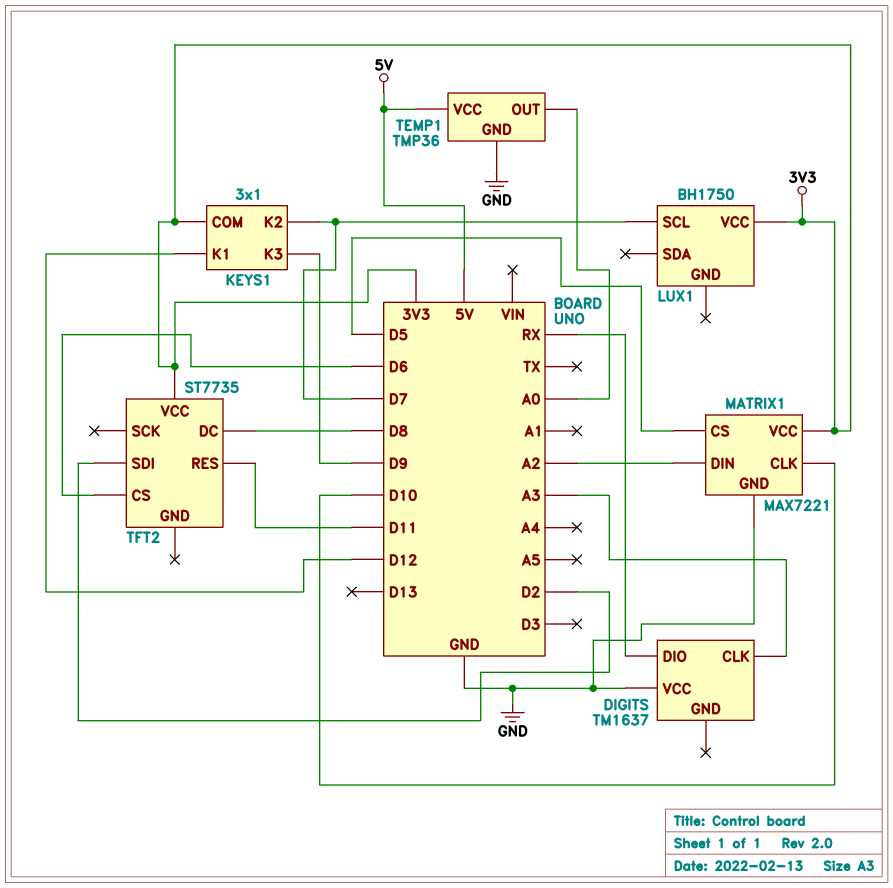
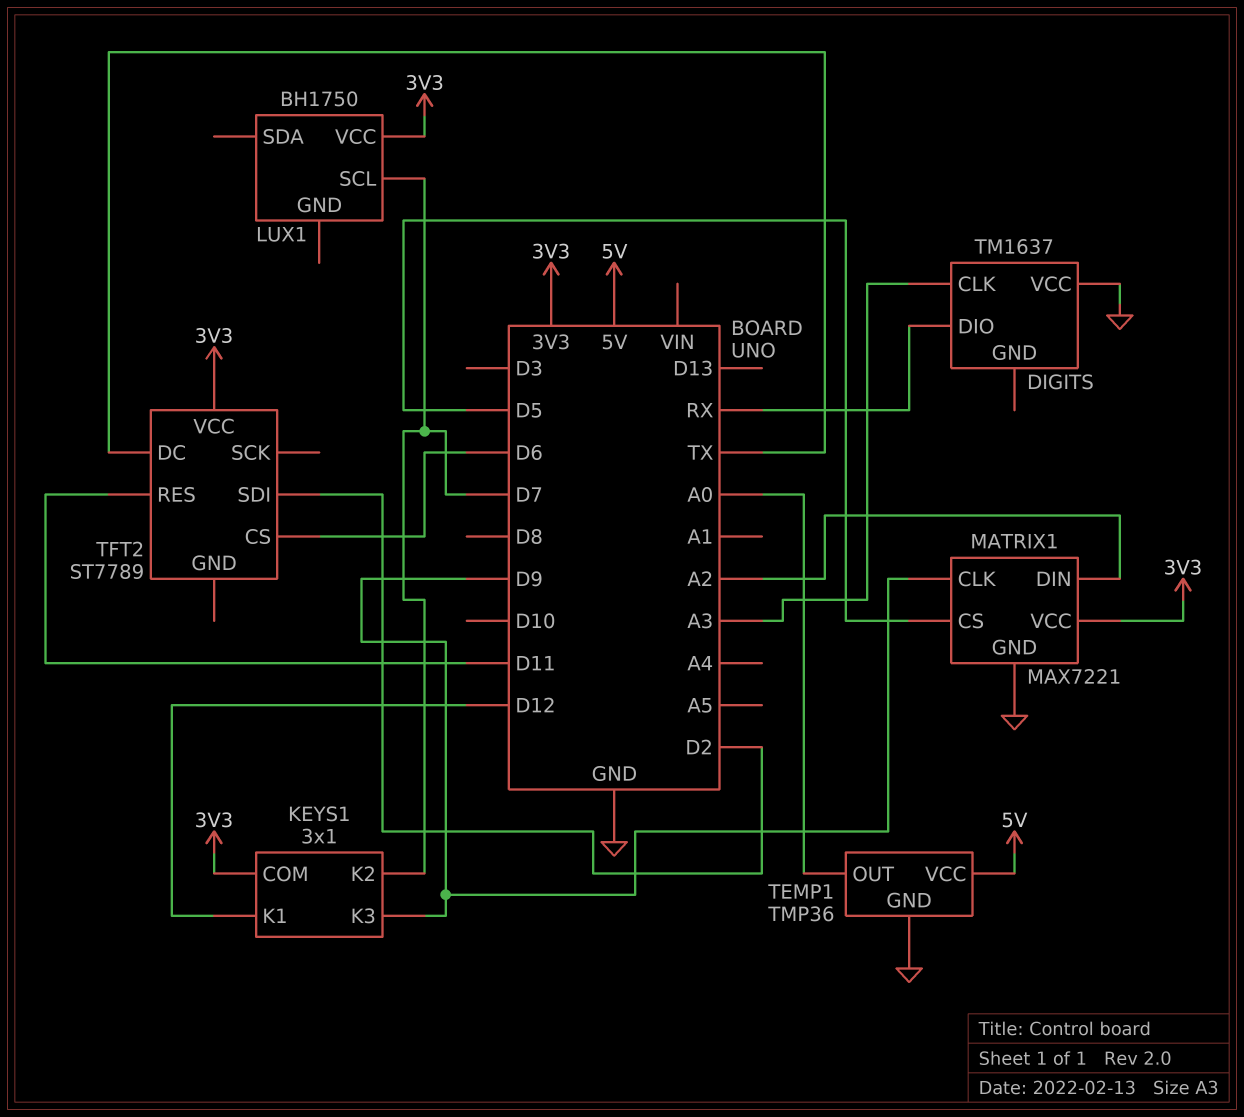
MATRIX1 pin CLK: D10 -> D9
TFT2: ST7735 -> ST7789
TFT2 pin DC: D8 -> TX

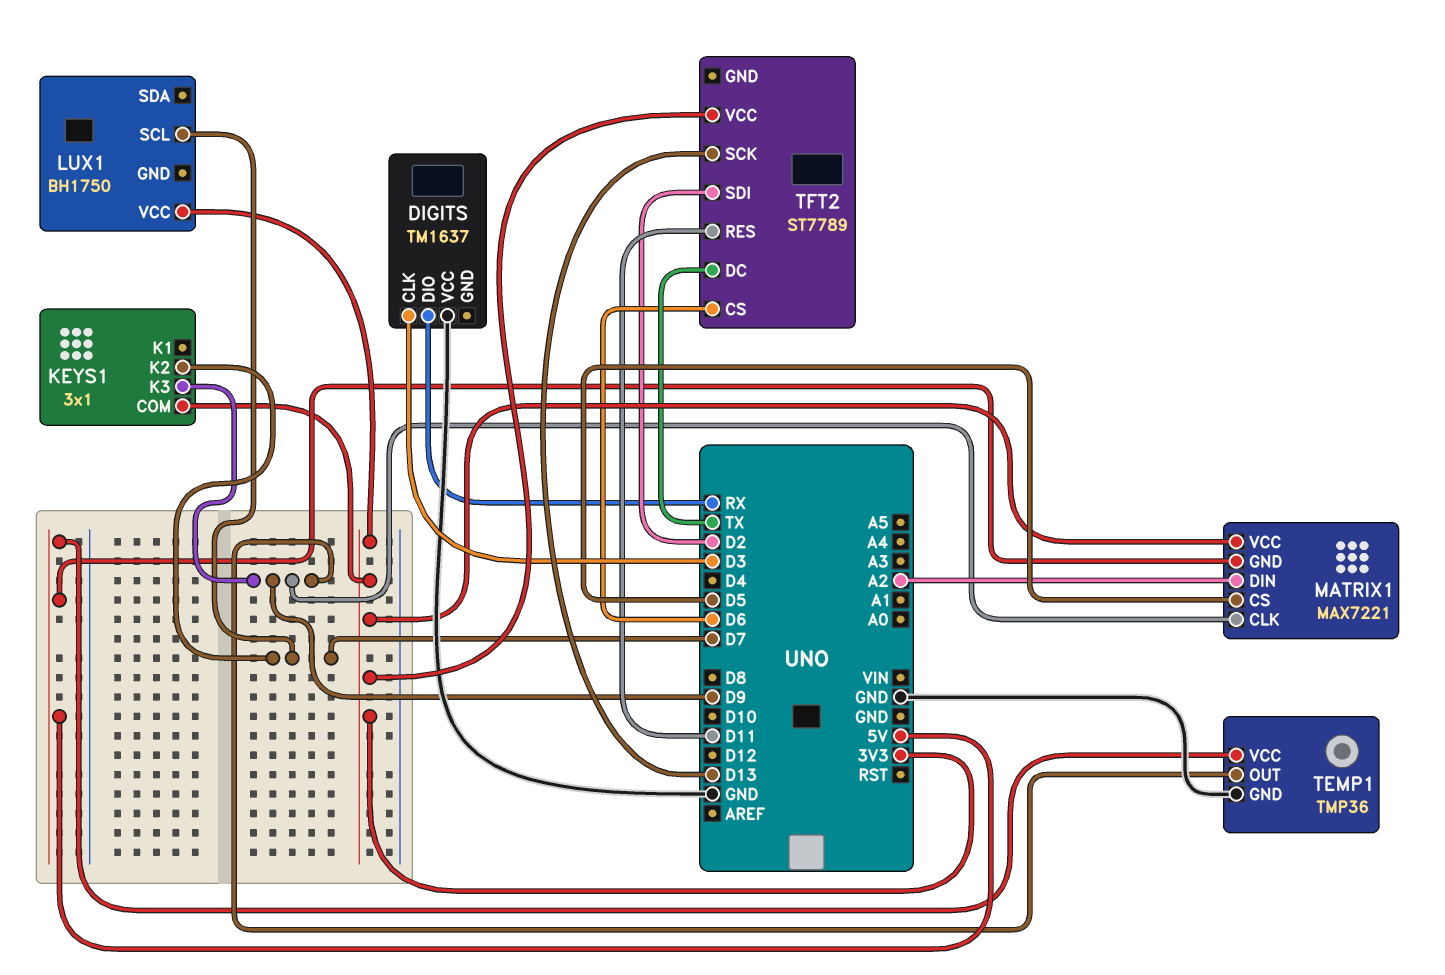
DIGITS pin CLK: A3 -> D3
KEYS1 pin K1: D12 -> none
MATRIX1 pin GND: GND -> 5V
TEMP1 pin OUT: A0 -> D9
TFT2 pin SCK: none -> D13

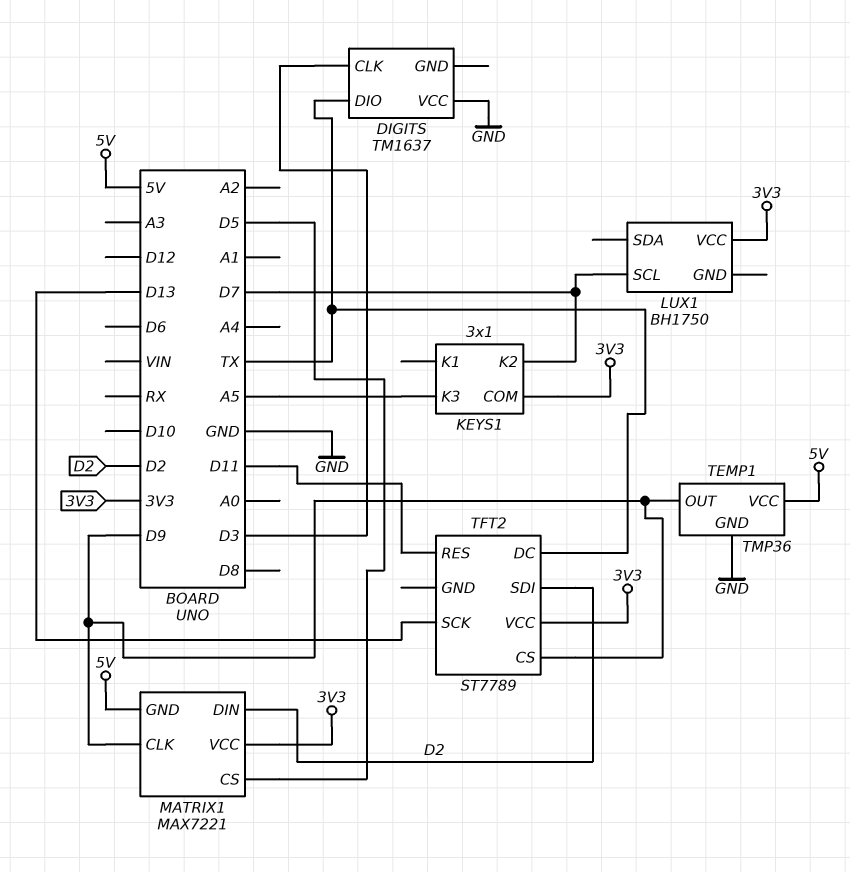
DIGITS pin DIO: RX -> TX
KEYS1 pin K3: D9 -> A5
MATRIX1 pin DIN: A2 -> D2
TFT2 pin CS: D6 -> D9

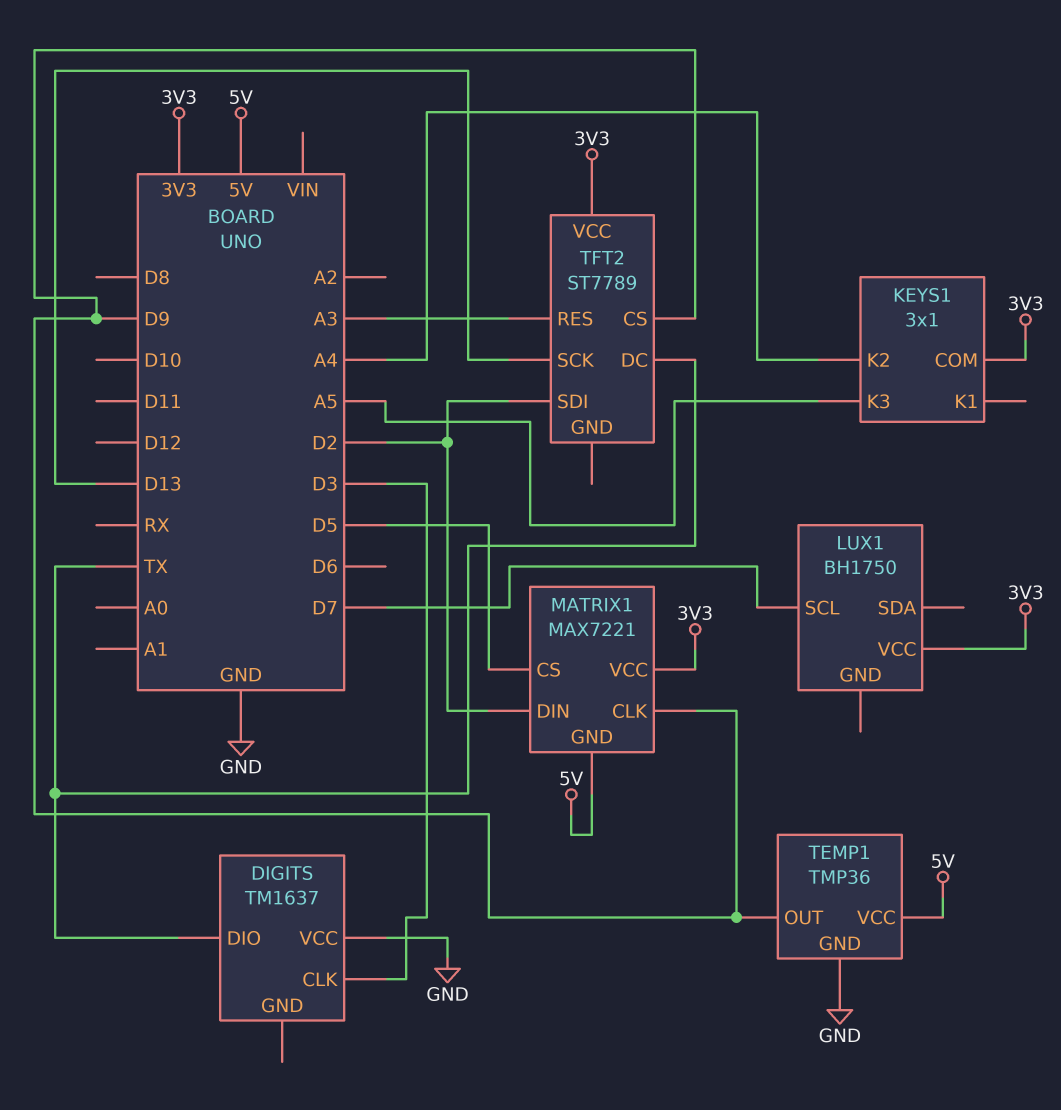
KEYS1 pin K2: D7 -> A4
TFT2 pin RES: D11 -> A3

